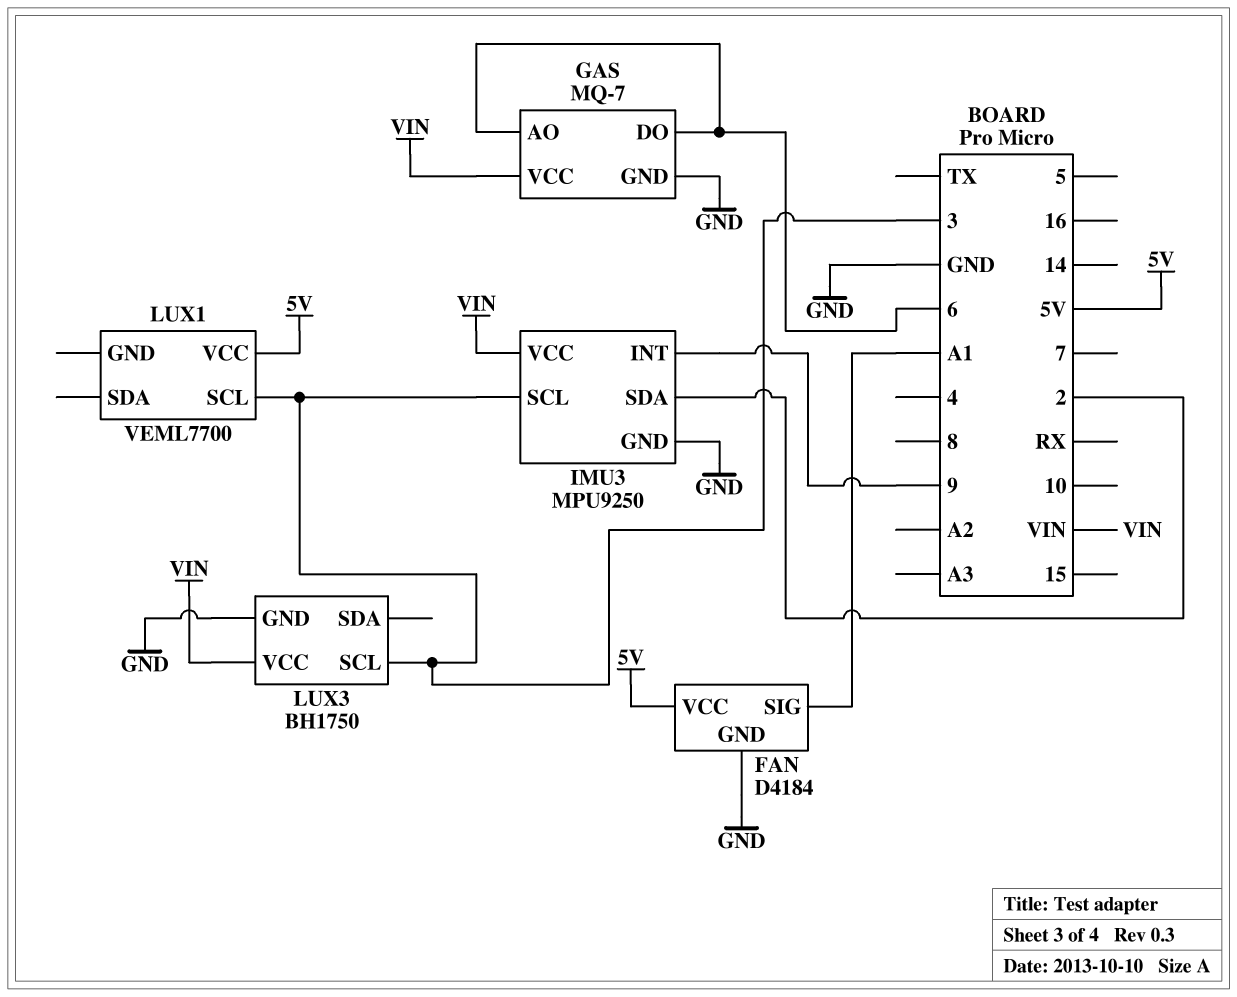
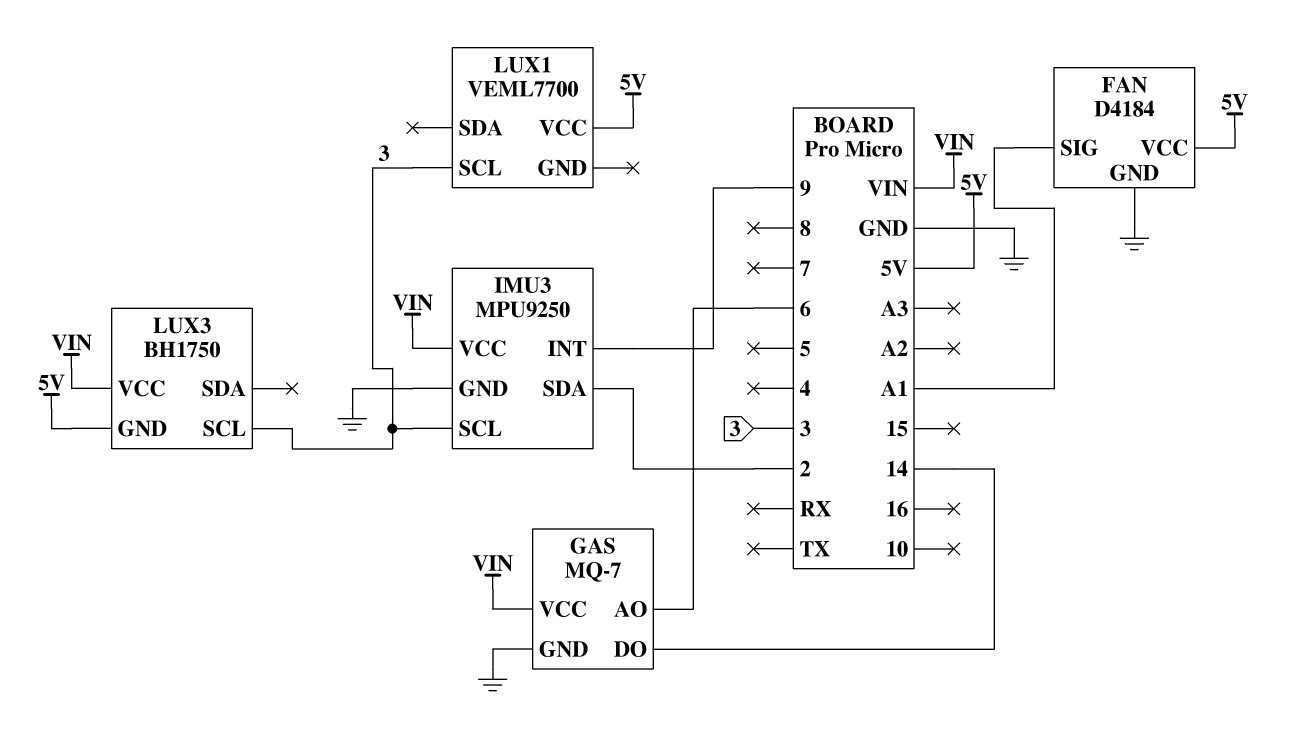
GAS pin DO: 6 -> 14
LUX3 pin GND: GND -> 5V

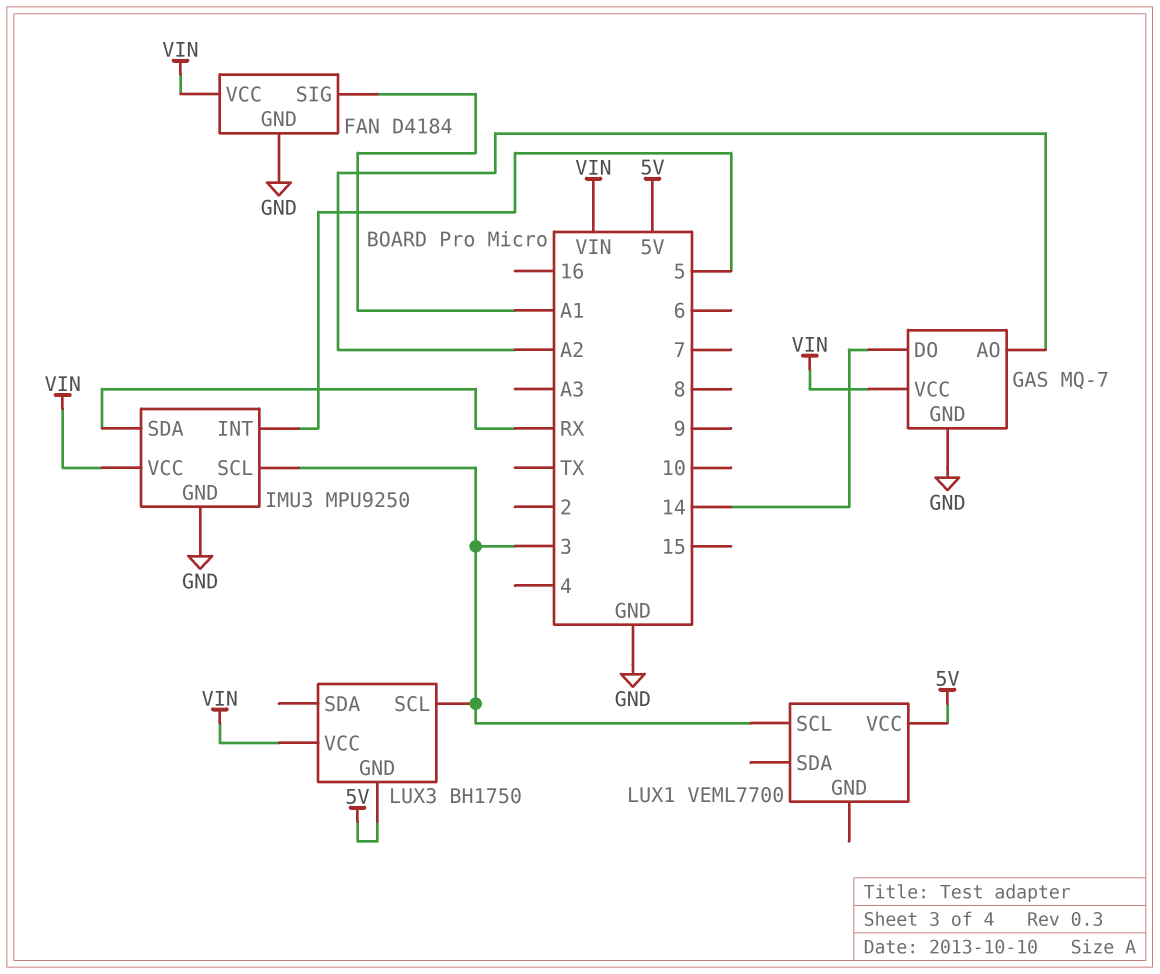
FAN pin VCC: 5V -> VIN
GAS pin AO: 6 -> A2
IMU3 pin INT: 9 -> 5
IMU3 pin SDA: 2 -> RX

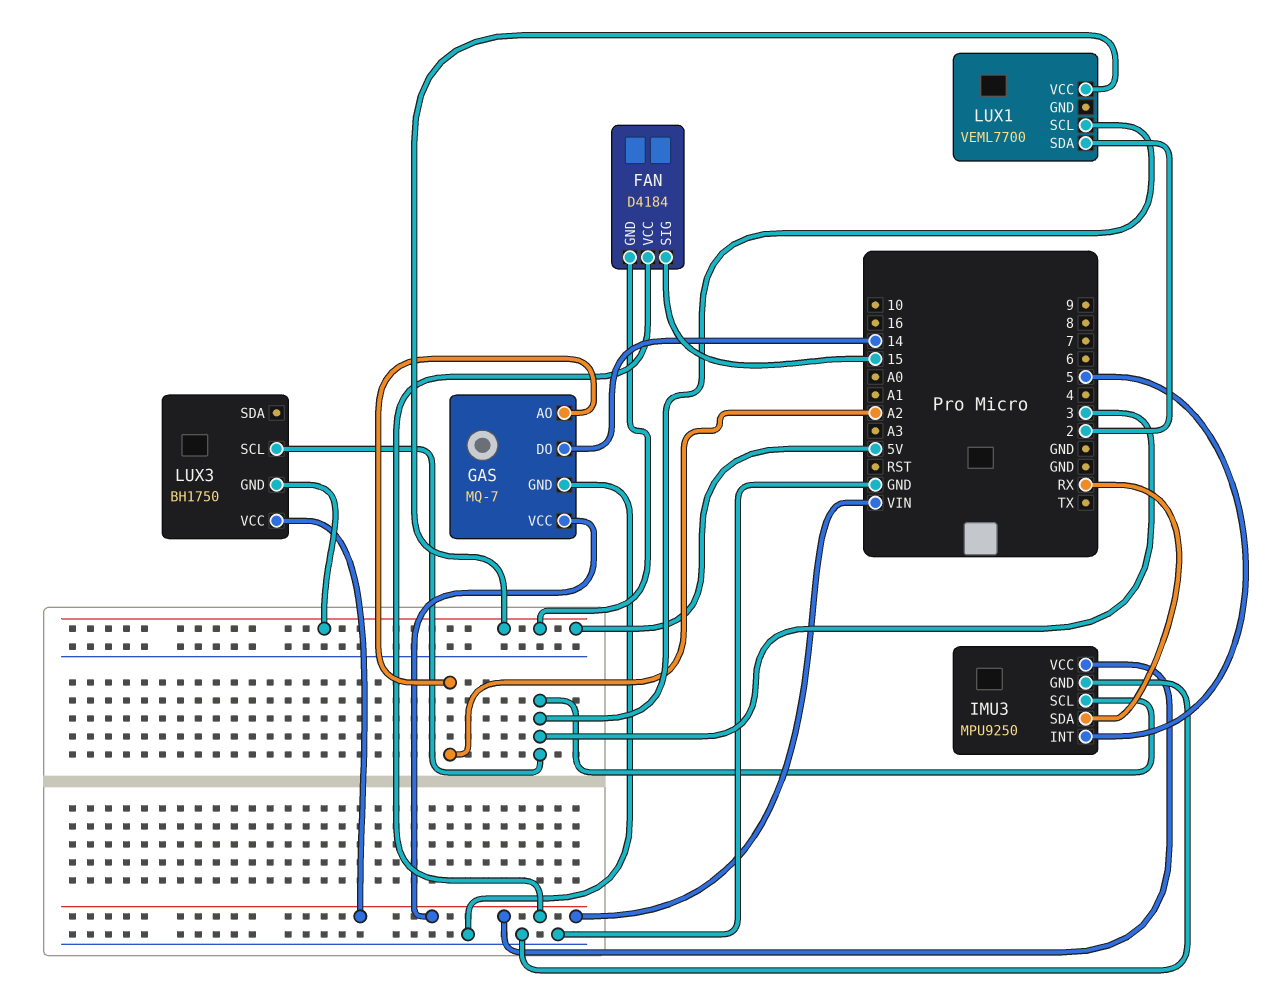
FAN pin GND: GND -> 5V
FAN pin SIG: A1 -> 15
LUX1 pin SDA: none -> 2

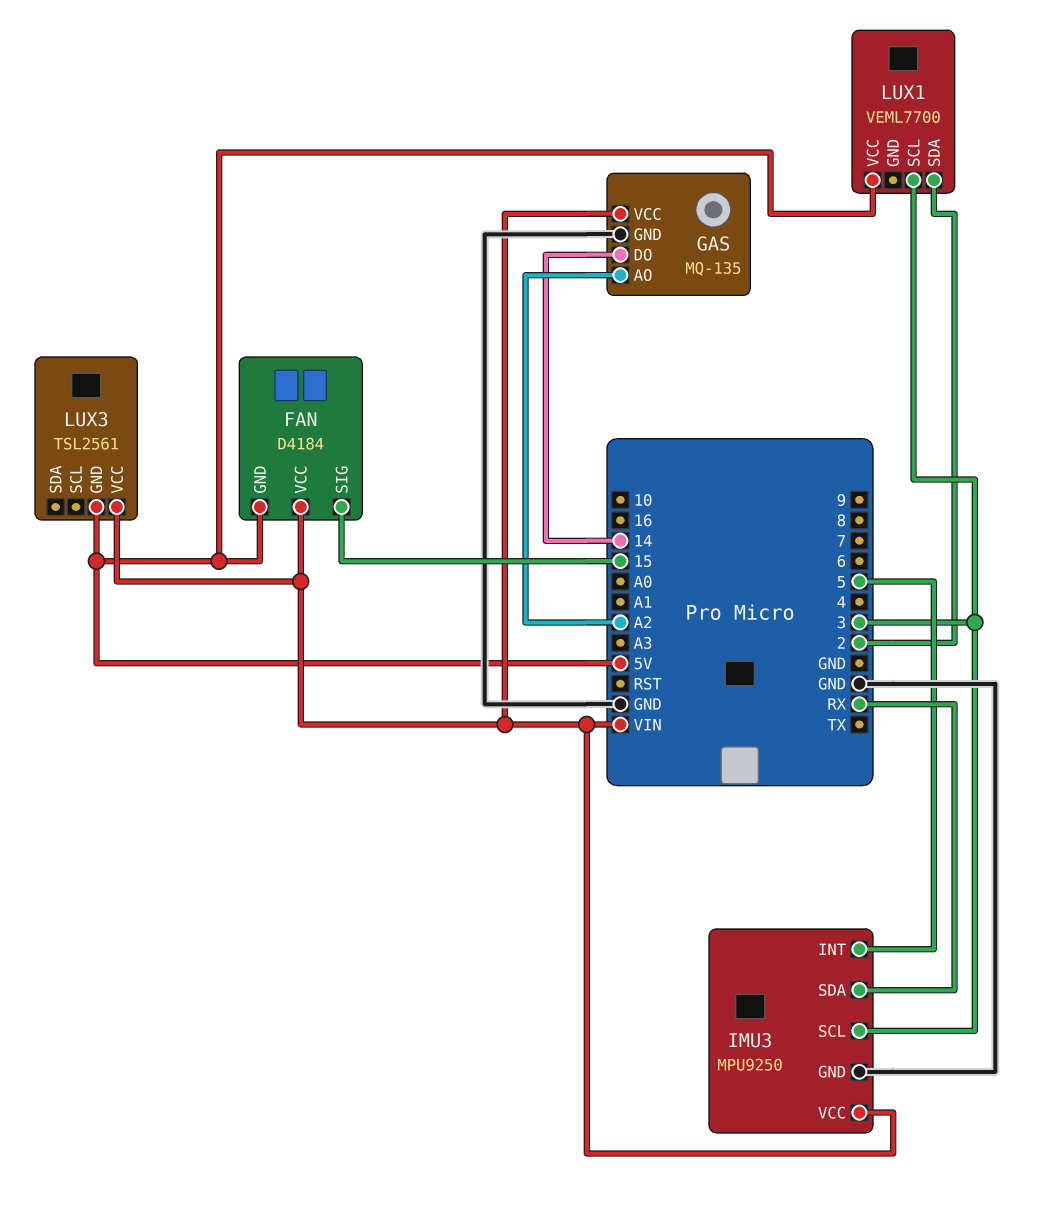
GAS: MQ-7 -> MQ-135
LUX3: BH1750 -> TSL2561
LUX3 pin SCL: 3 -> none

